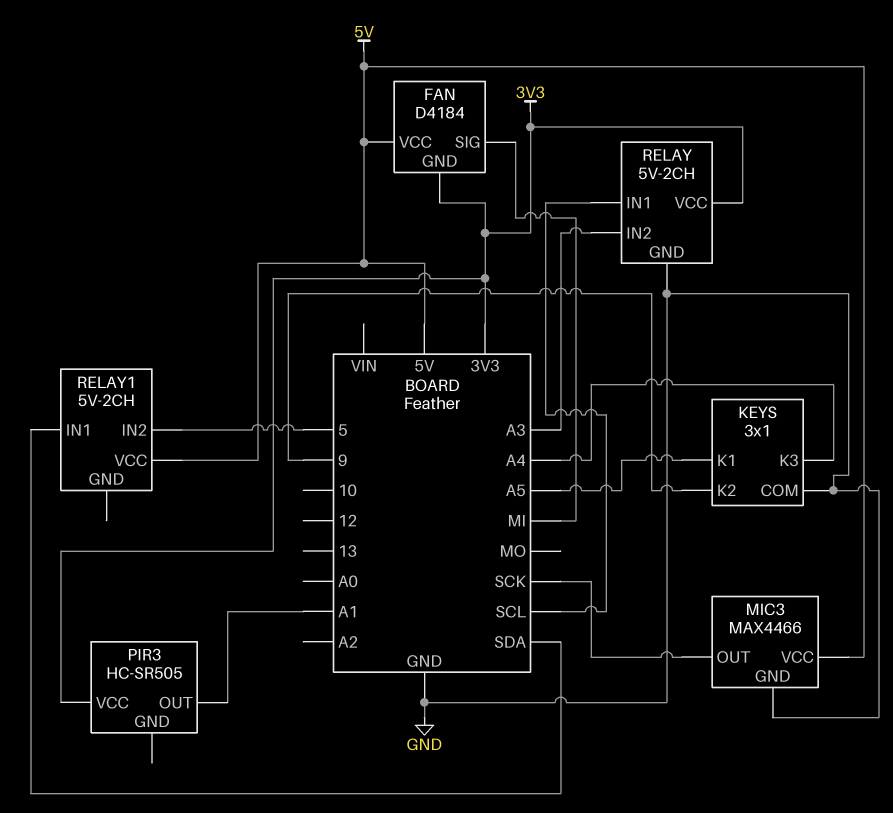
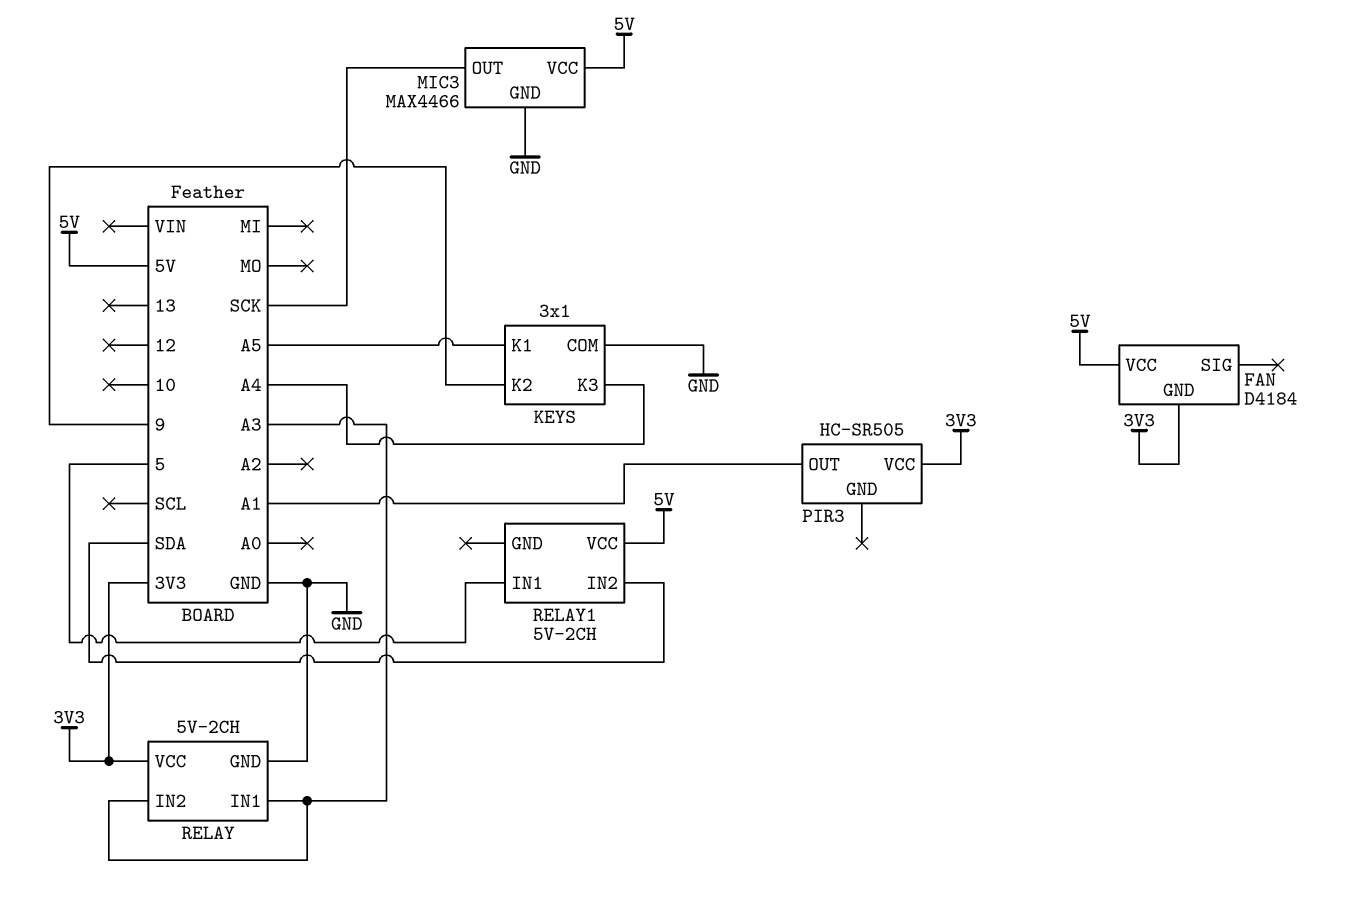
FAN pin SIG: MI -> none
RELAY pin IN1: SCL -> A3
RELAY1 pin IN1: SDA -> 5
RELAY1 pin IN2: 5 -> SDA

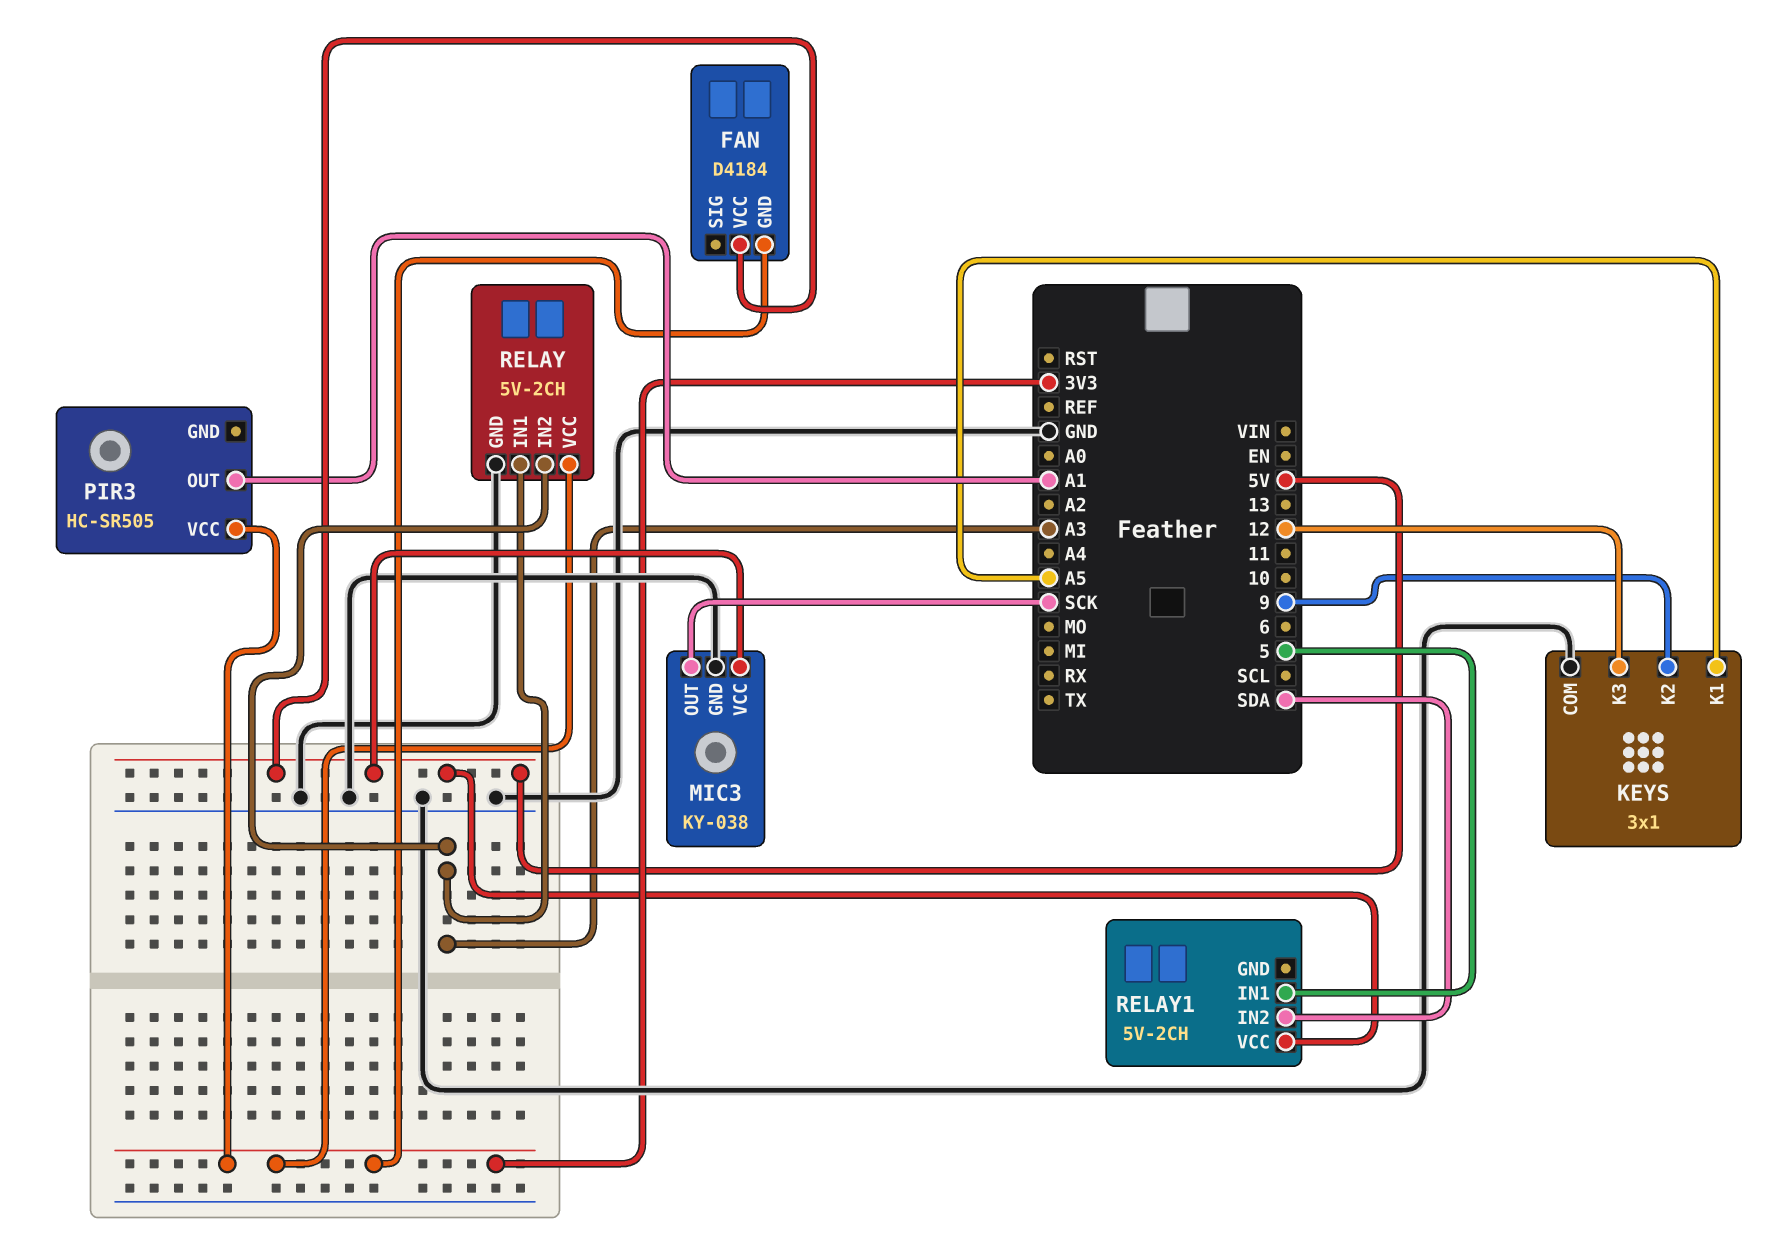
KEYS pin K3: A4 -> 12
MIC3: MAX4466 -> KY-038

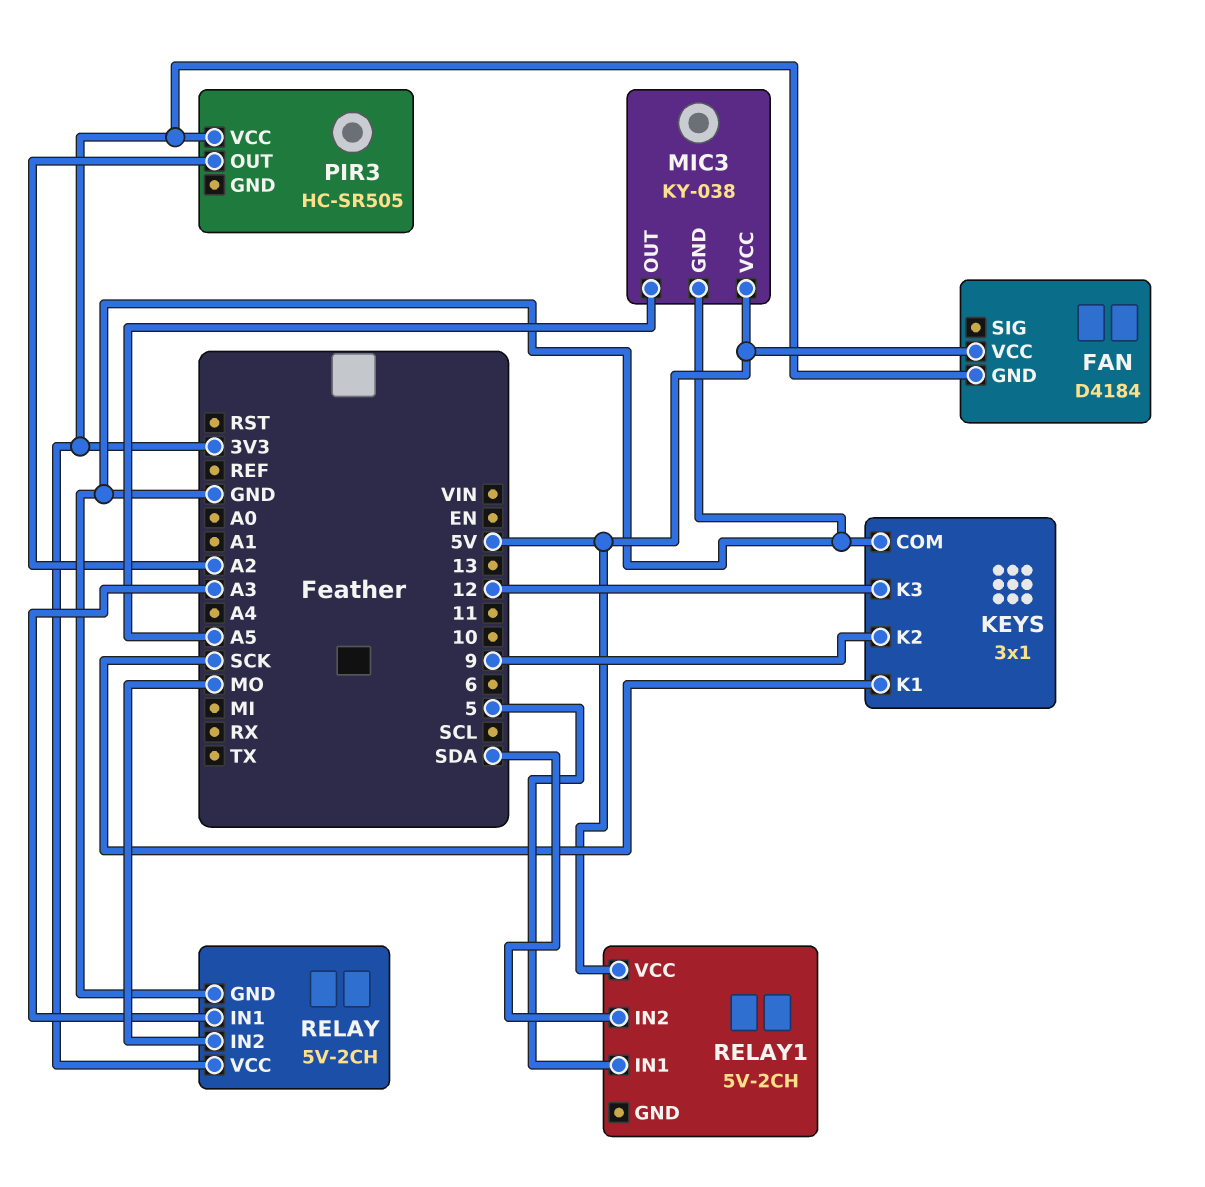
KEYS pin K1: A5 -> SCK
MIC3 pin OUT: SCK -> A5
PIR3 pin OUT: A1 -> A2
RELAY pin IN2: A3 -> MO

